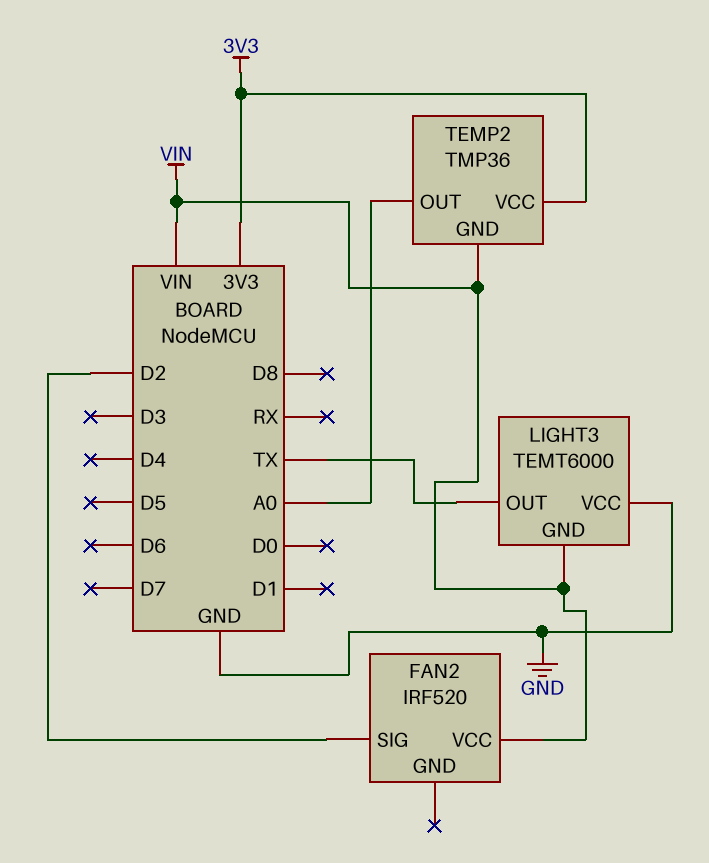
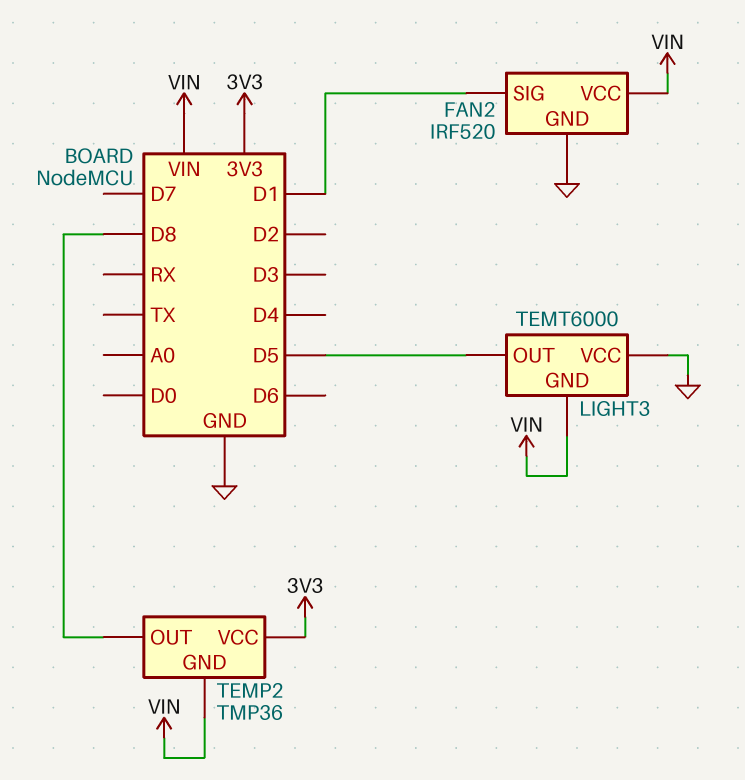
FAN2 pin GND: none -> GND
FAN2 pin SIG: D2 -> D1
LIGHT3 pin OUT: TX -> D5
TEMP2 pin OUT: A0 -> D8

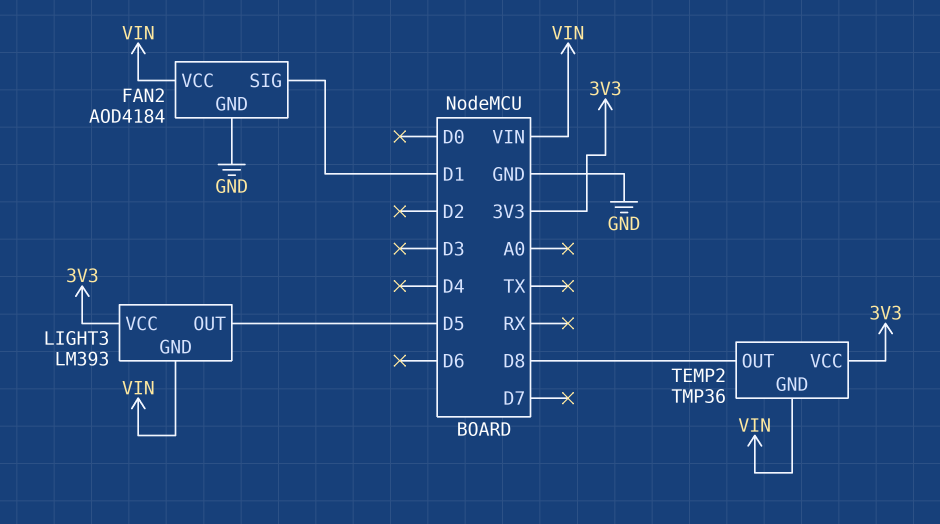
FAN2: IRF520 -> AOD4184
LIGHT3: TEMT6000 -> LM393
LIGHT3 pin VCC: GND -> 3V3

